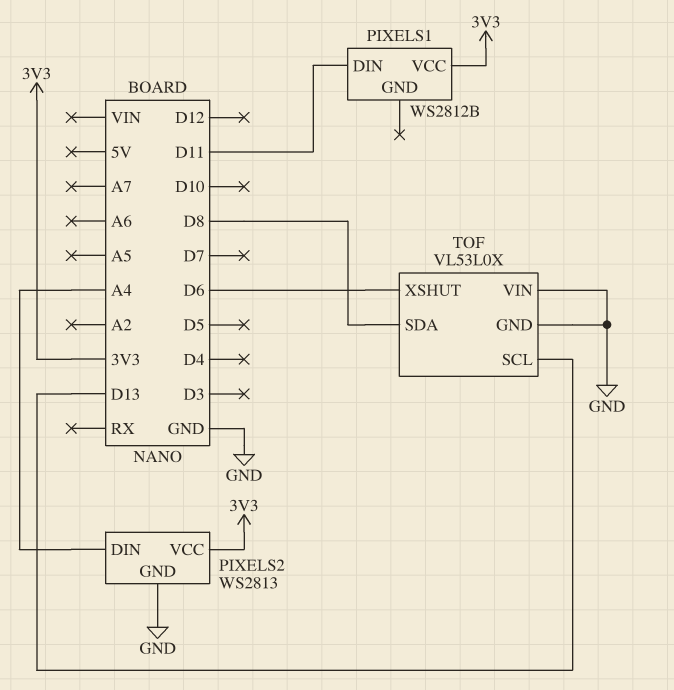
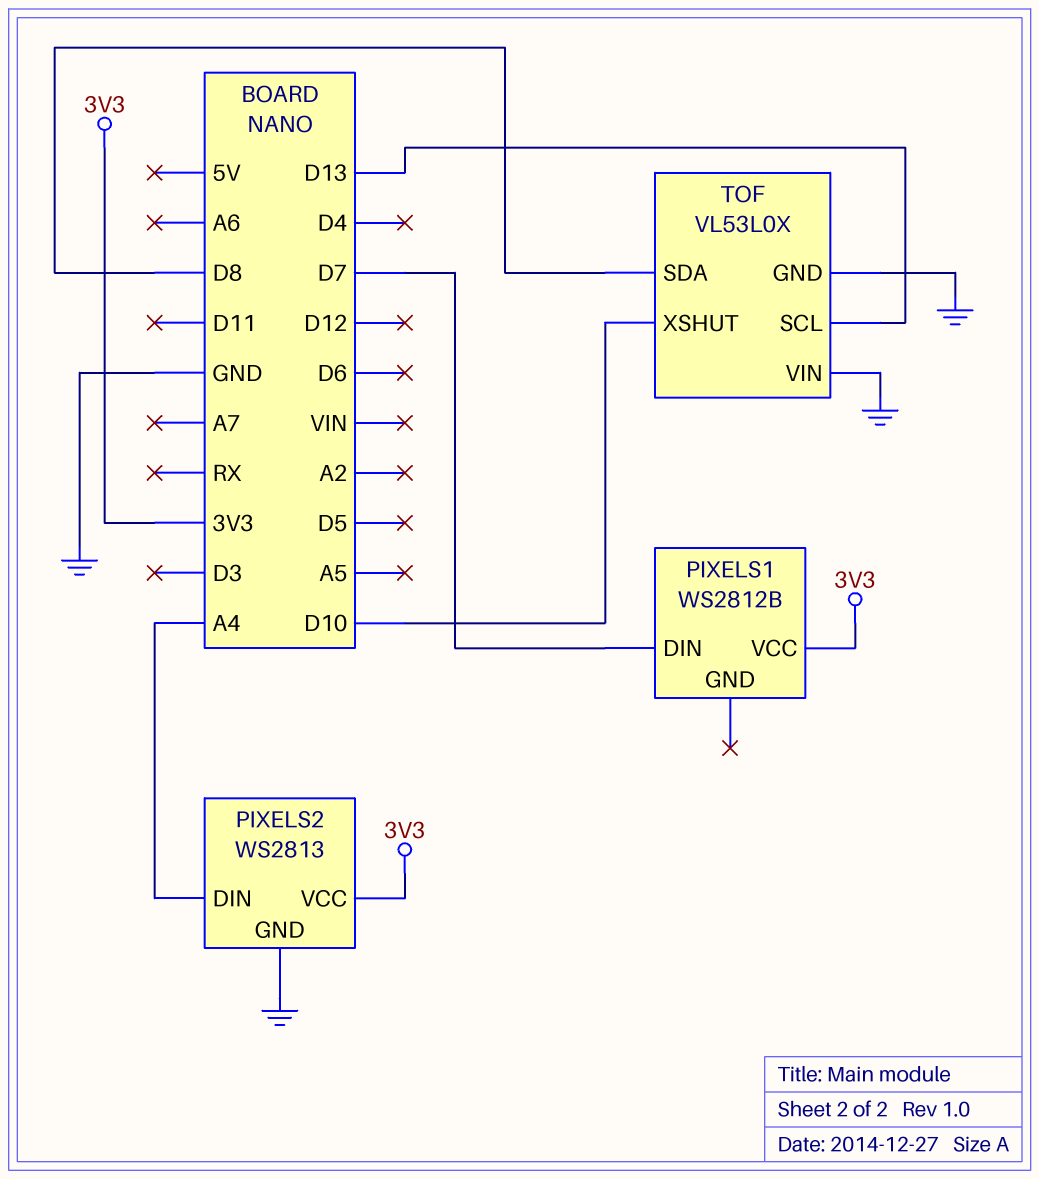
PIXELS1 pin DIN: D11 -> D7
TOF pin XSHUT: D6 -> D10

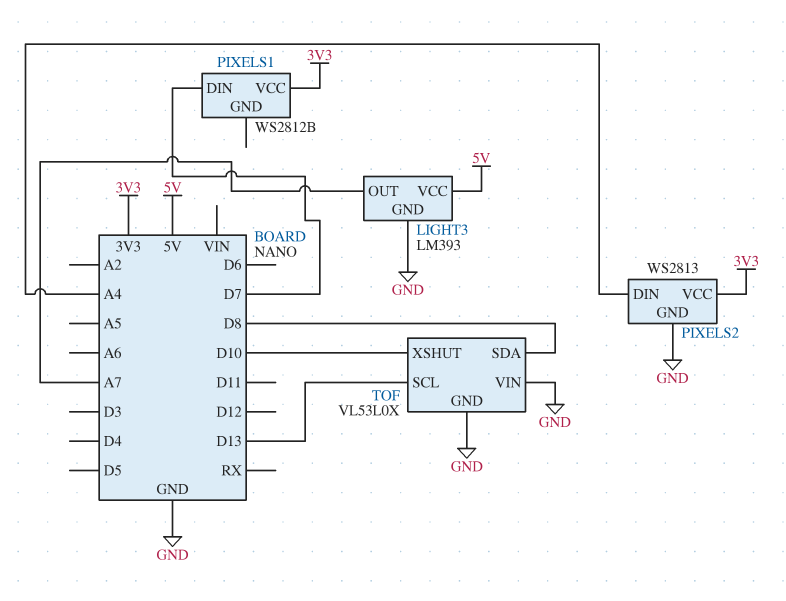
LIGHT3: none -> LM393
LIGHT3 pin GND: none -> GND
LIGHT3 pin OUT: none -> A7
LIGHT3 pin VCC: none -> 5V

